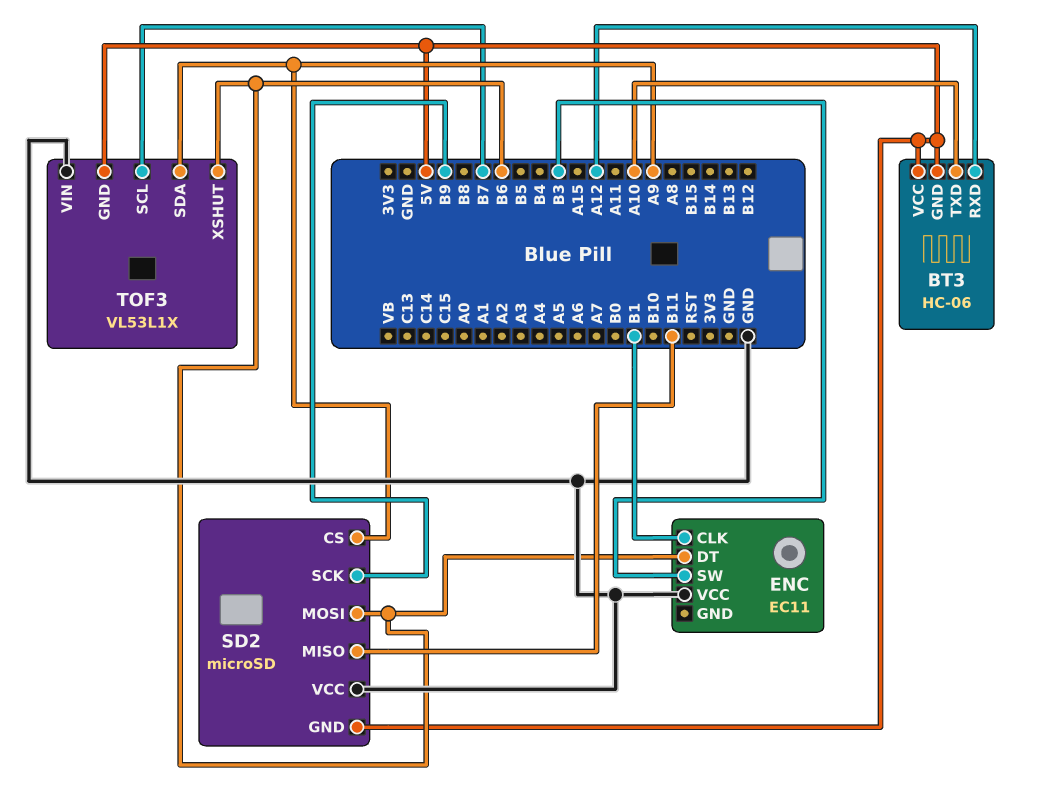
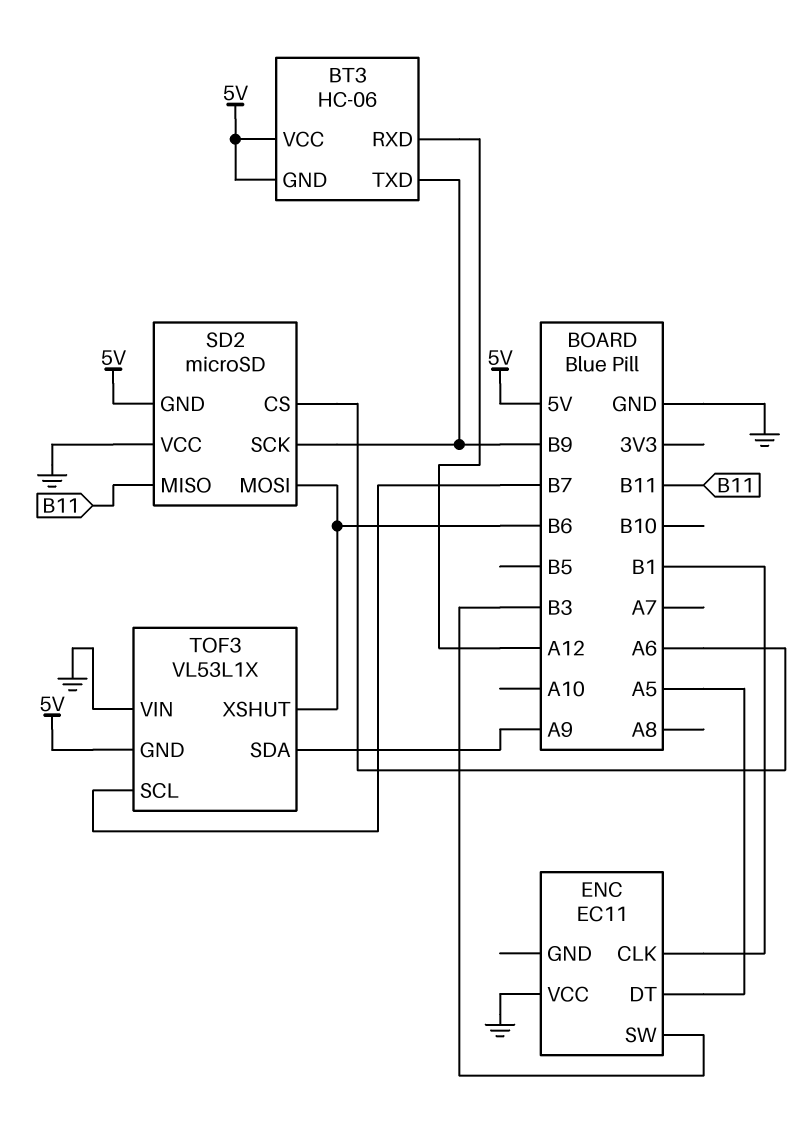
BT3 pin TXD: A10 -> B9
ENC pin DT: B6 -> A5
SD2 pin CS: A9 -> A6

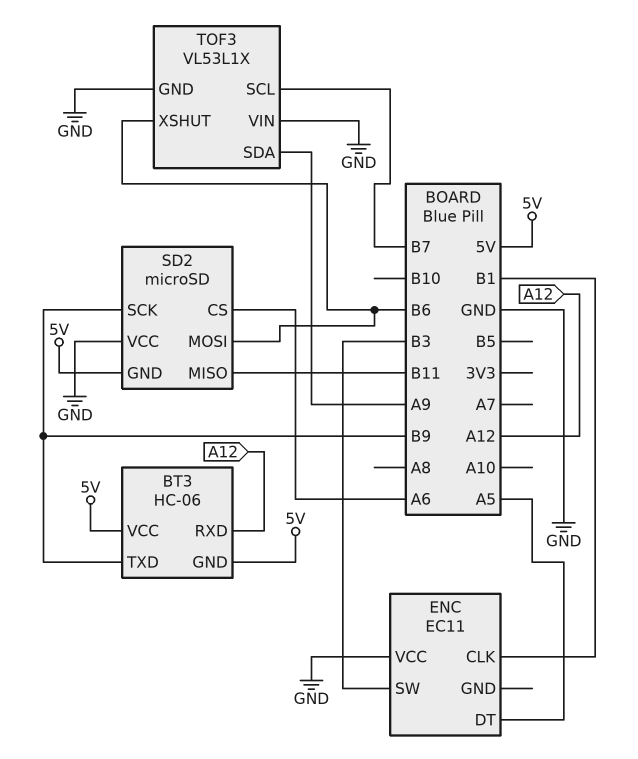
TOF3 pin GND: 5V -> GND

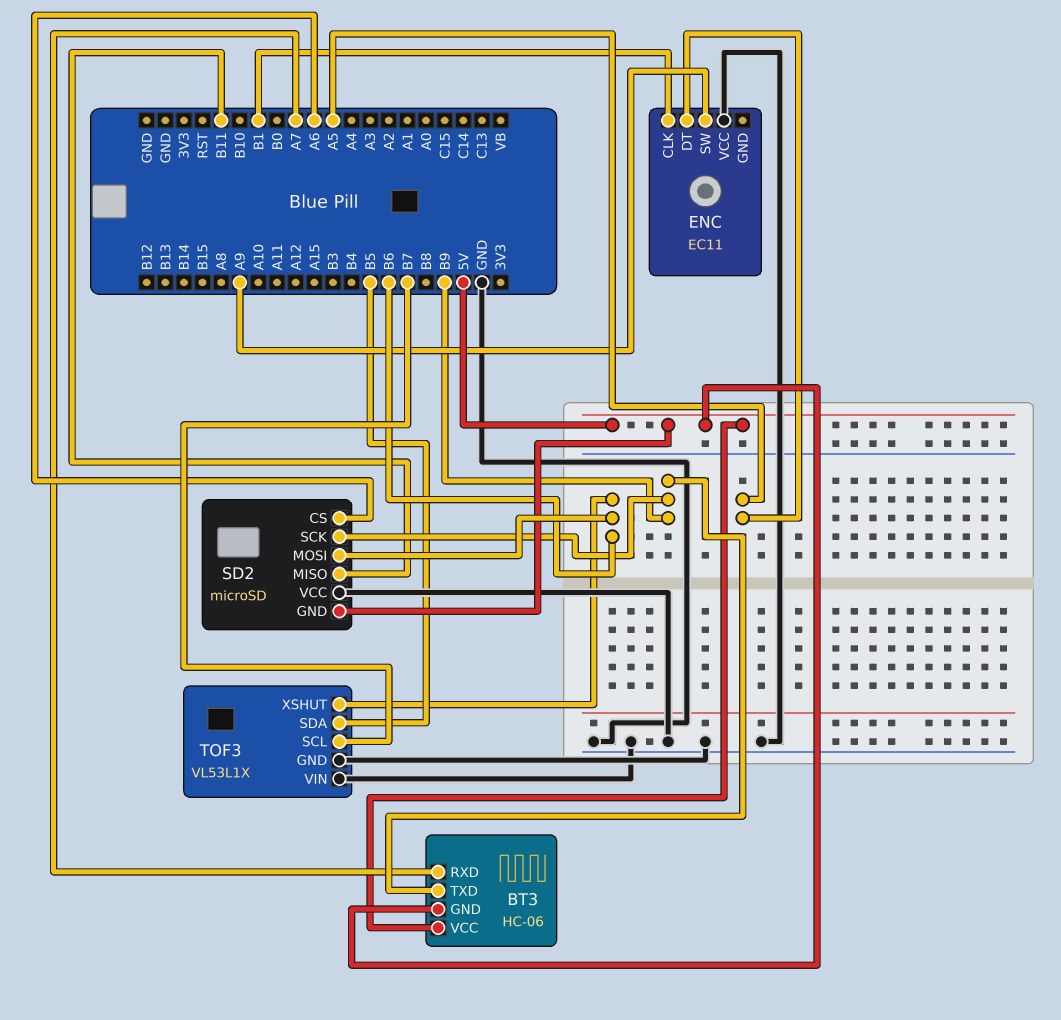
BT3 pin RXD: A12 -> A7
ENC pin SW: B3 -> A9
TOF3 pin SDA: A9 -> B5

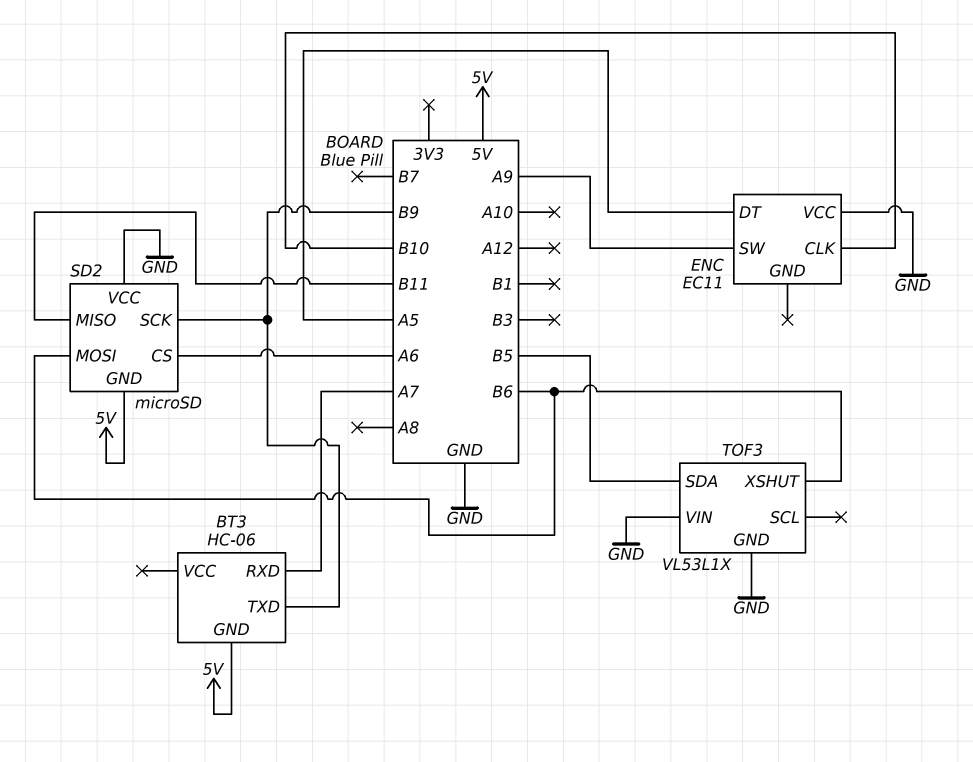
BT3 pin VCC: 5V -> none
ENC pin CLK: B1 -> B10
TOF3 pin SCL: B7 -> none

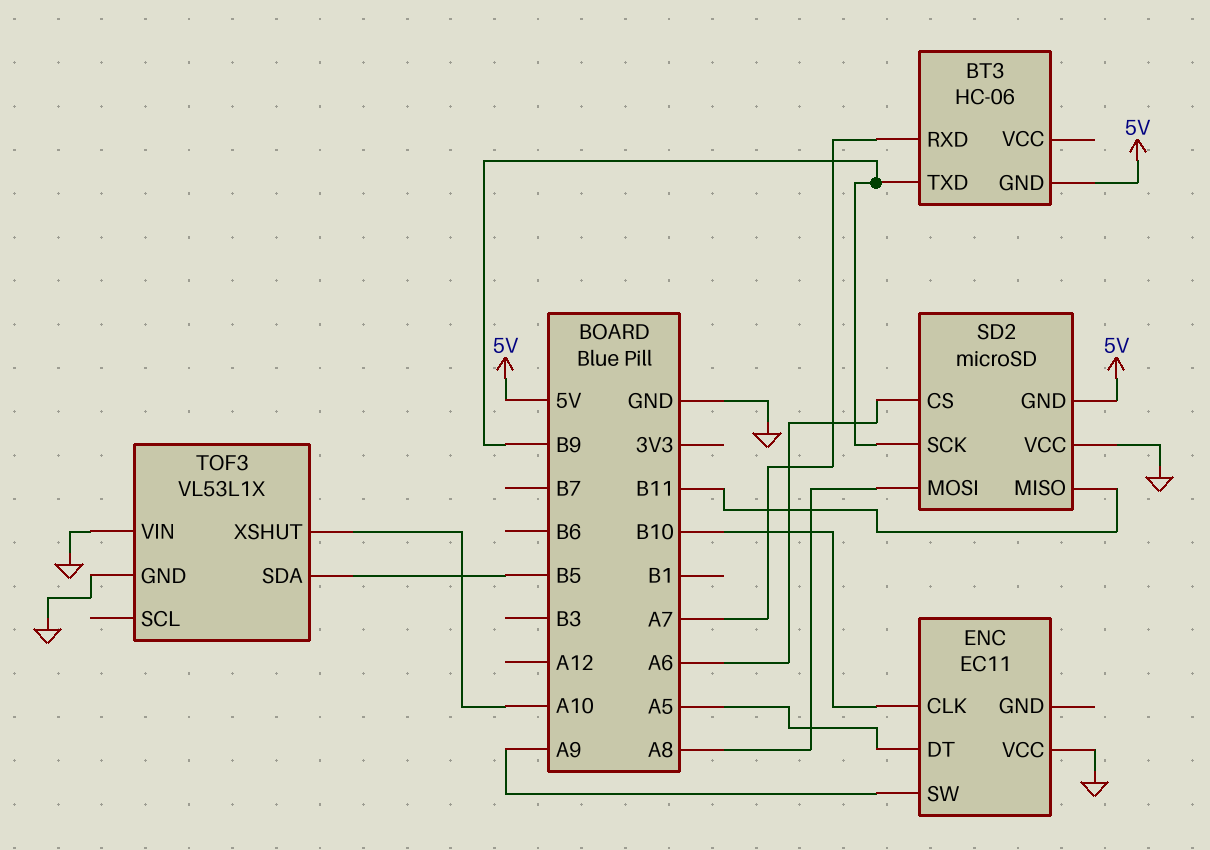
SD2 pin MOSI: B6 -> A8
TOF3 pin XSHUT: B6 -> A10

